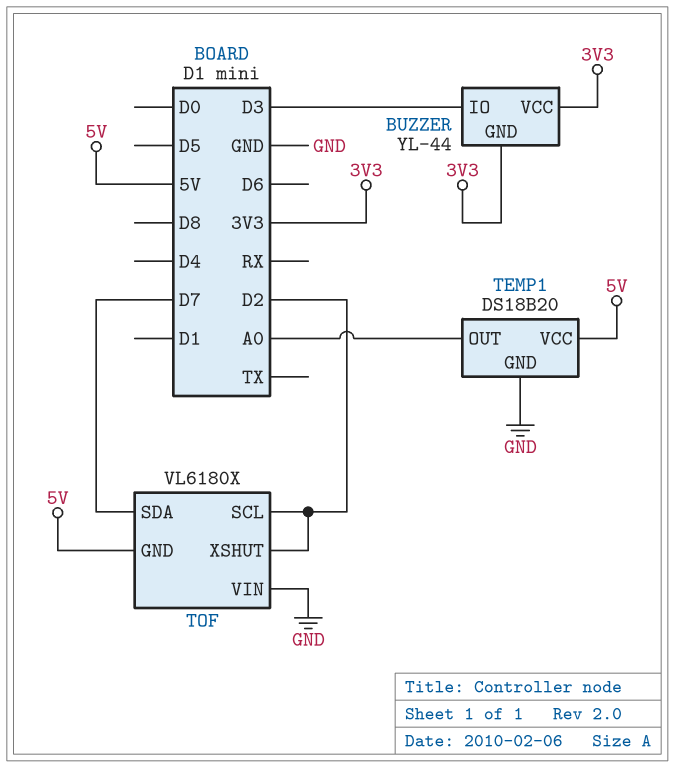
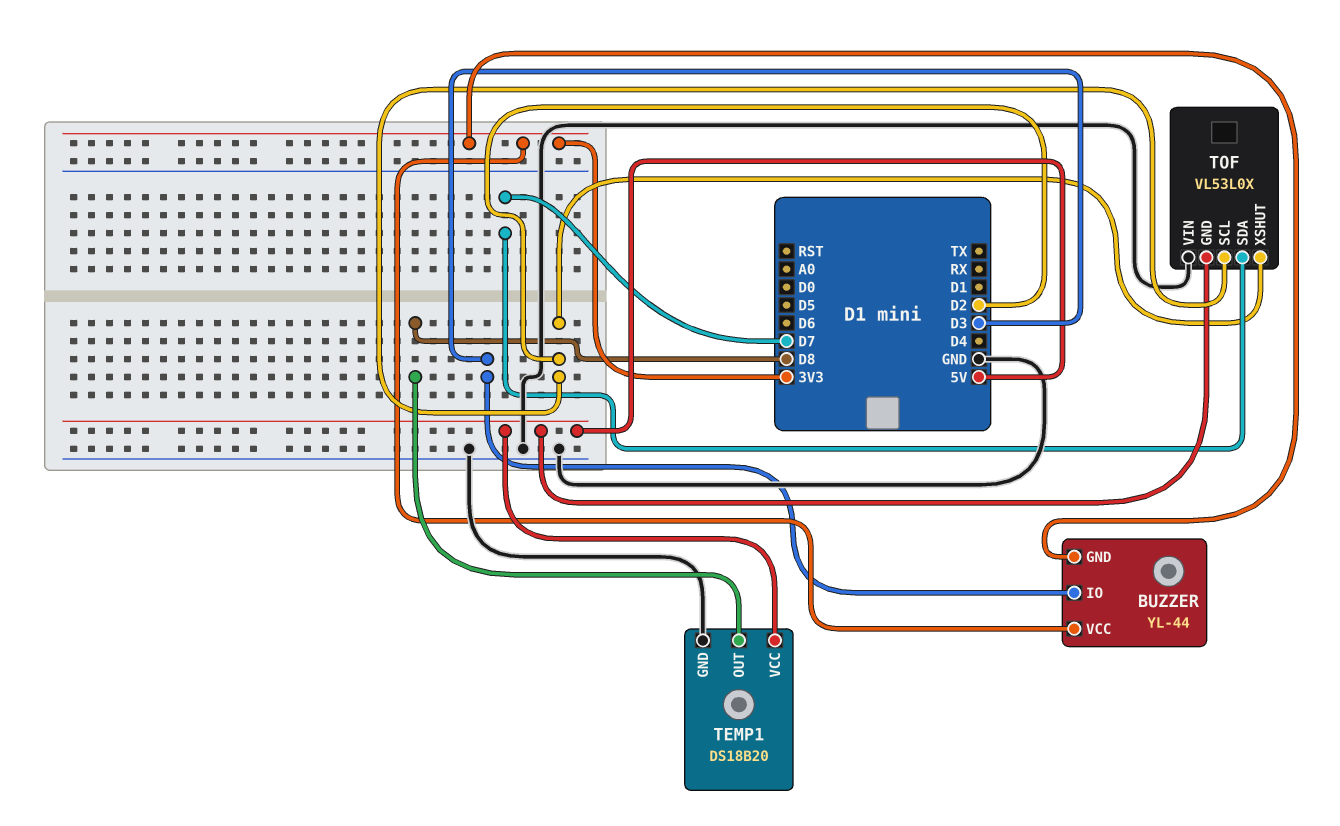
TEMP1 pin OUT: A0 -> D8
TOF: VL6180X -> VL53L0X

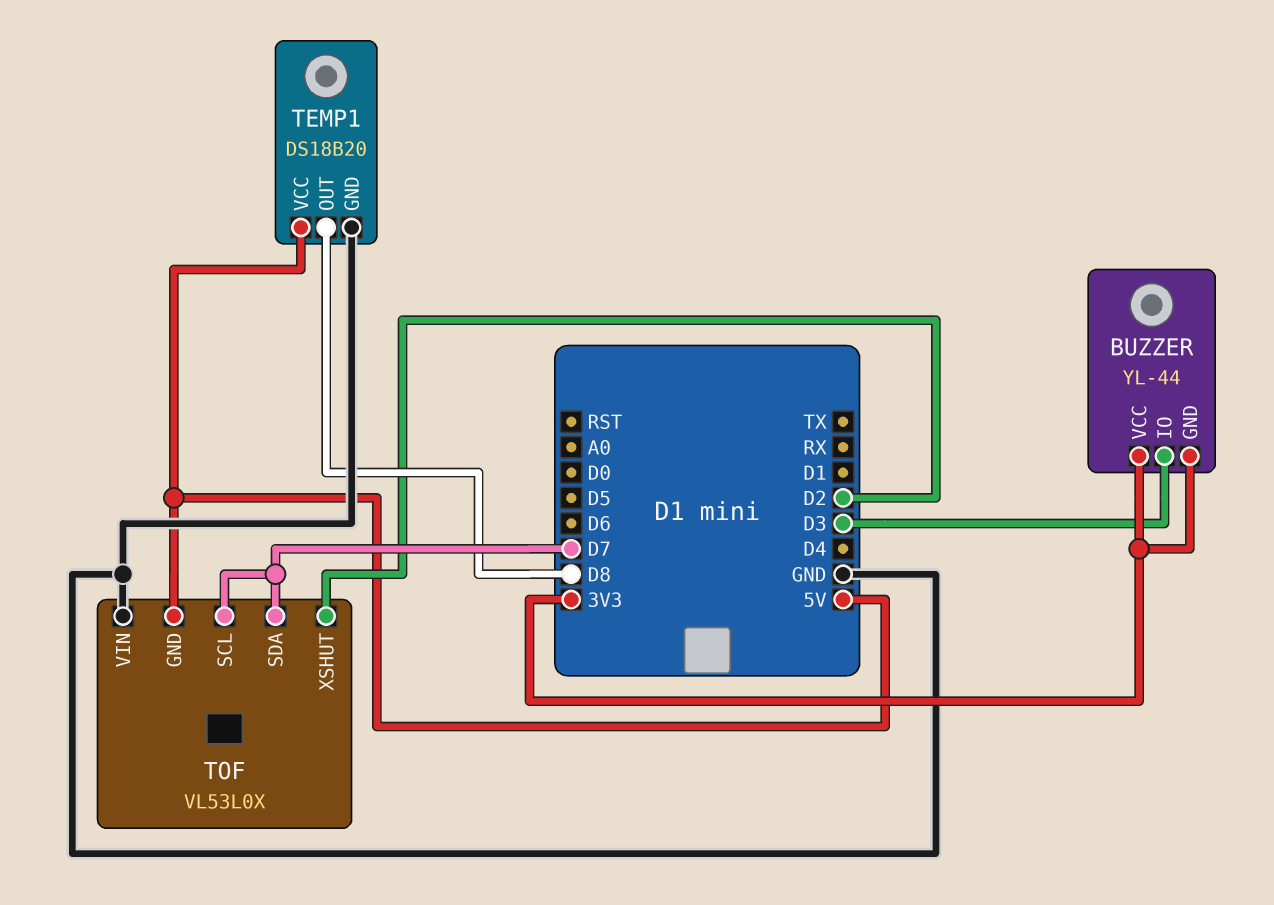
TOF pin SCL: D2 -> D7

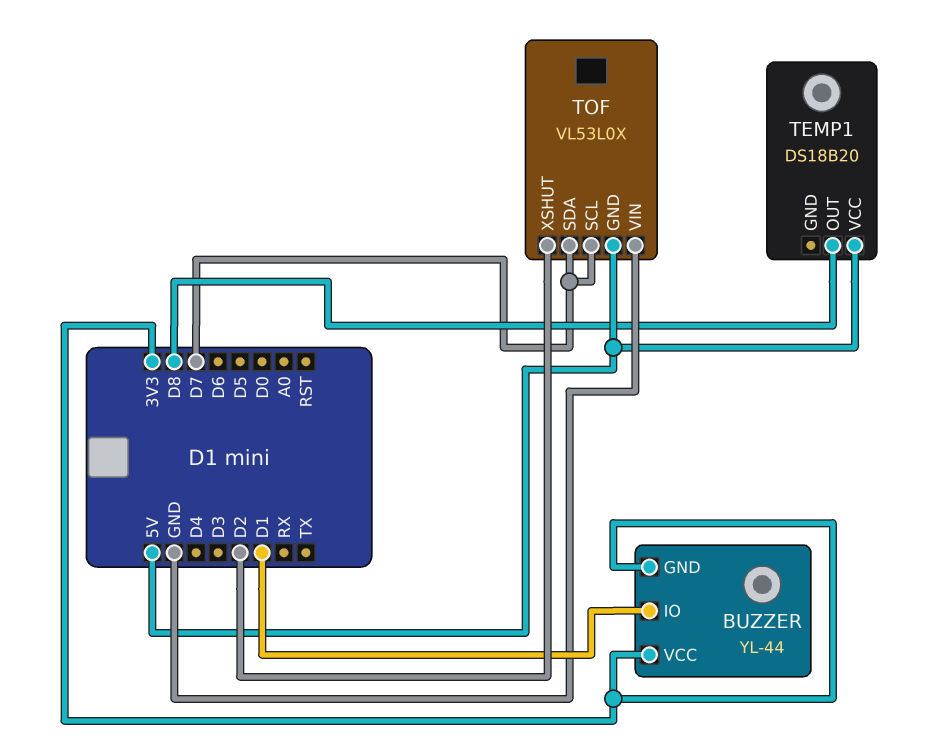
BUZZER pin IO: D3 -> D1
TEMP1 pin GND: GND -> none

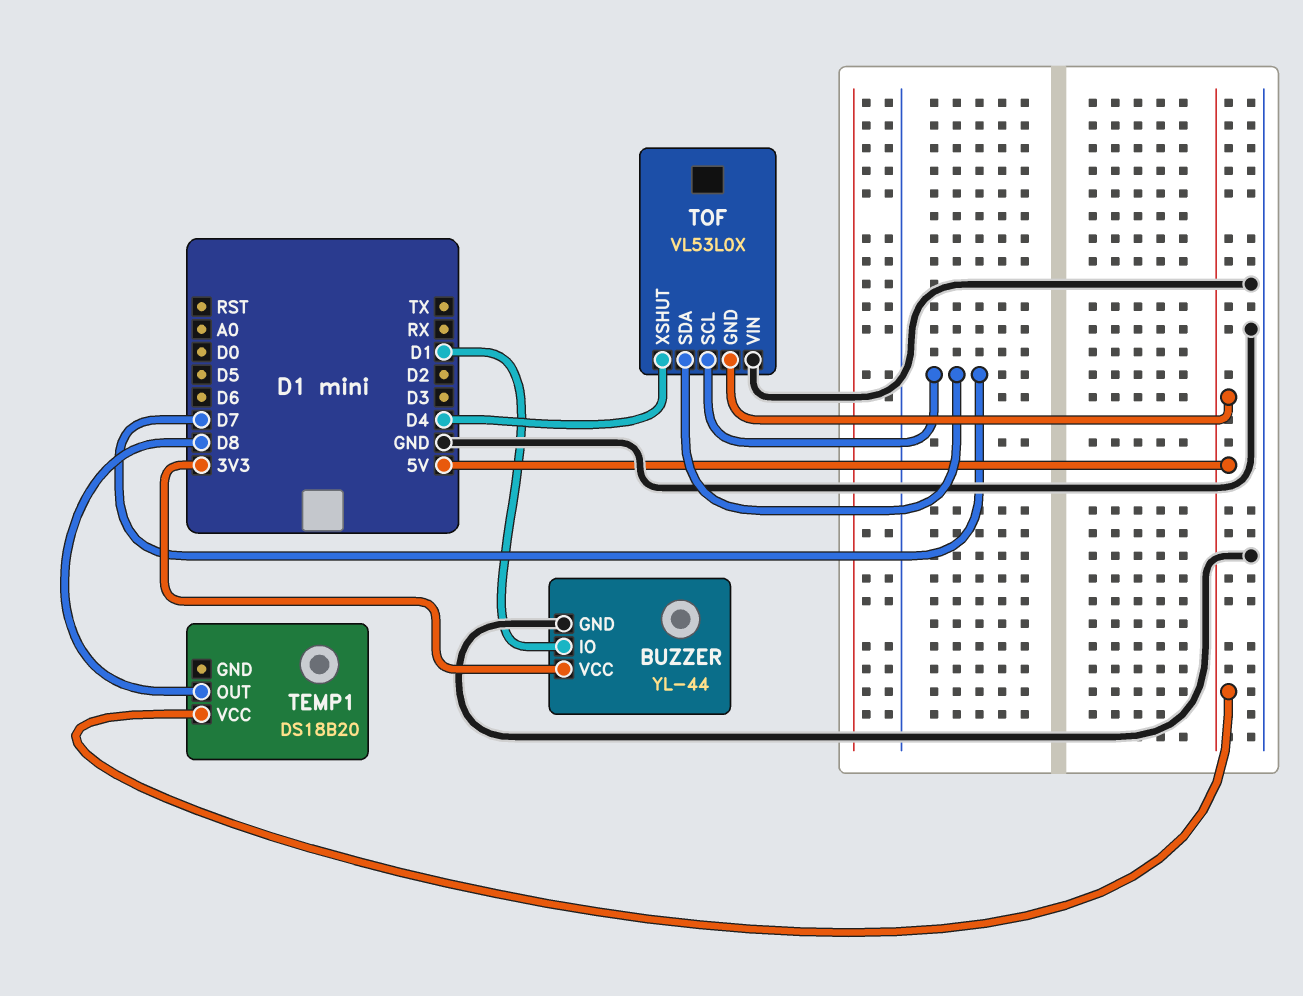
BUZZER pin GND: 3V3 -> GND
TOF pin XSHUT: D2 -> D4

